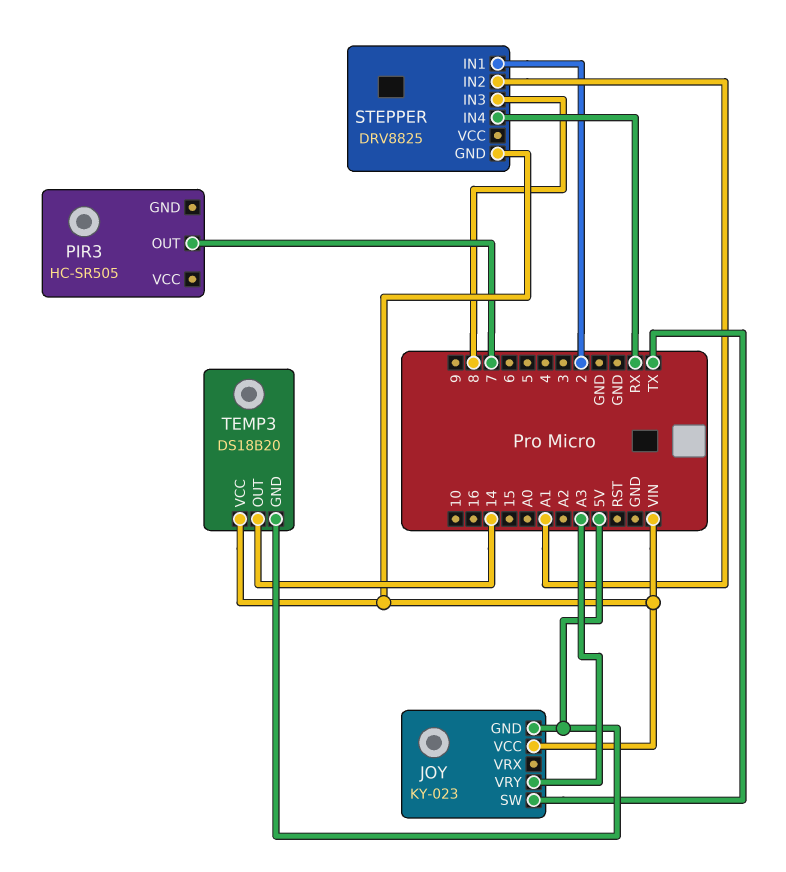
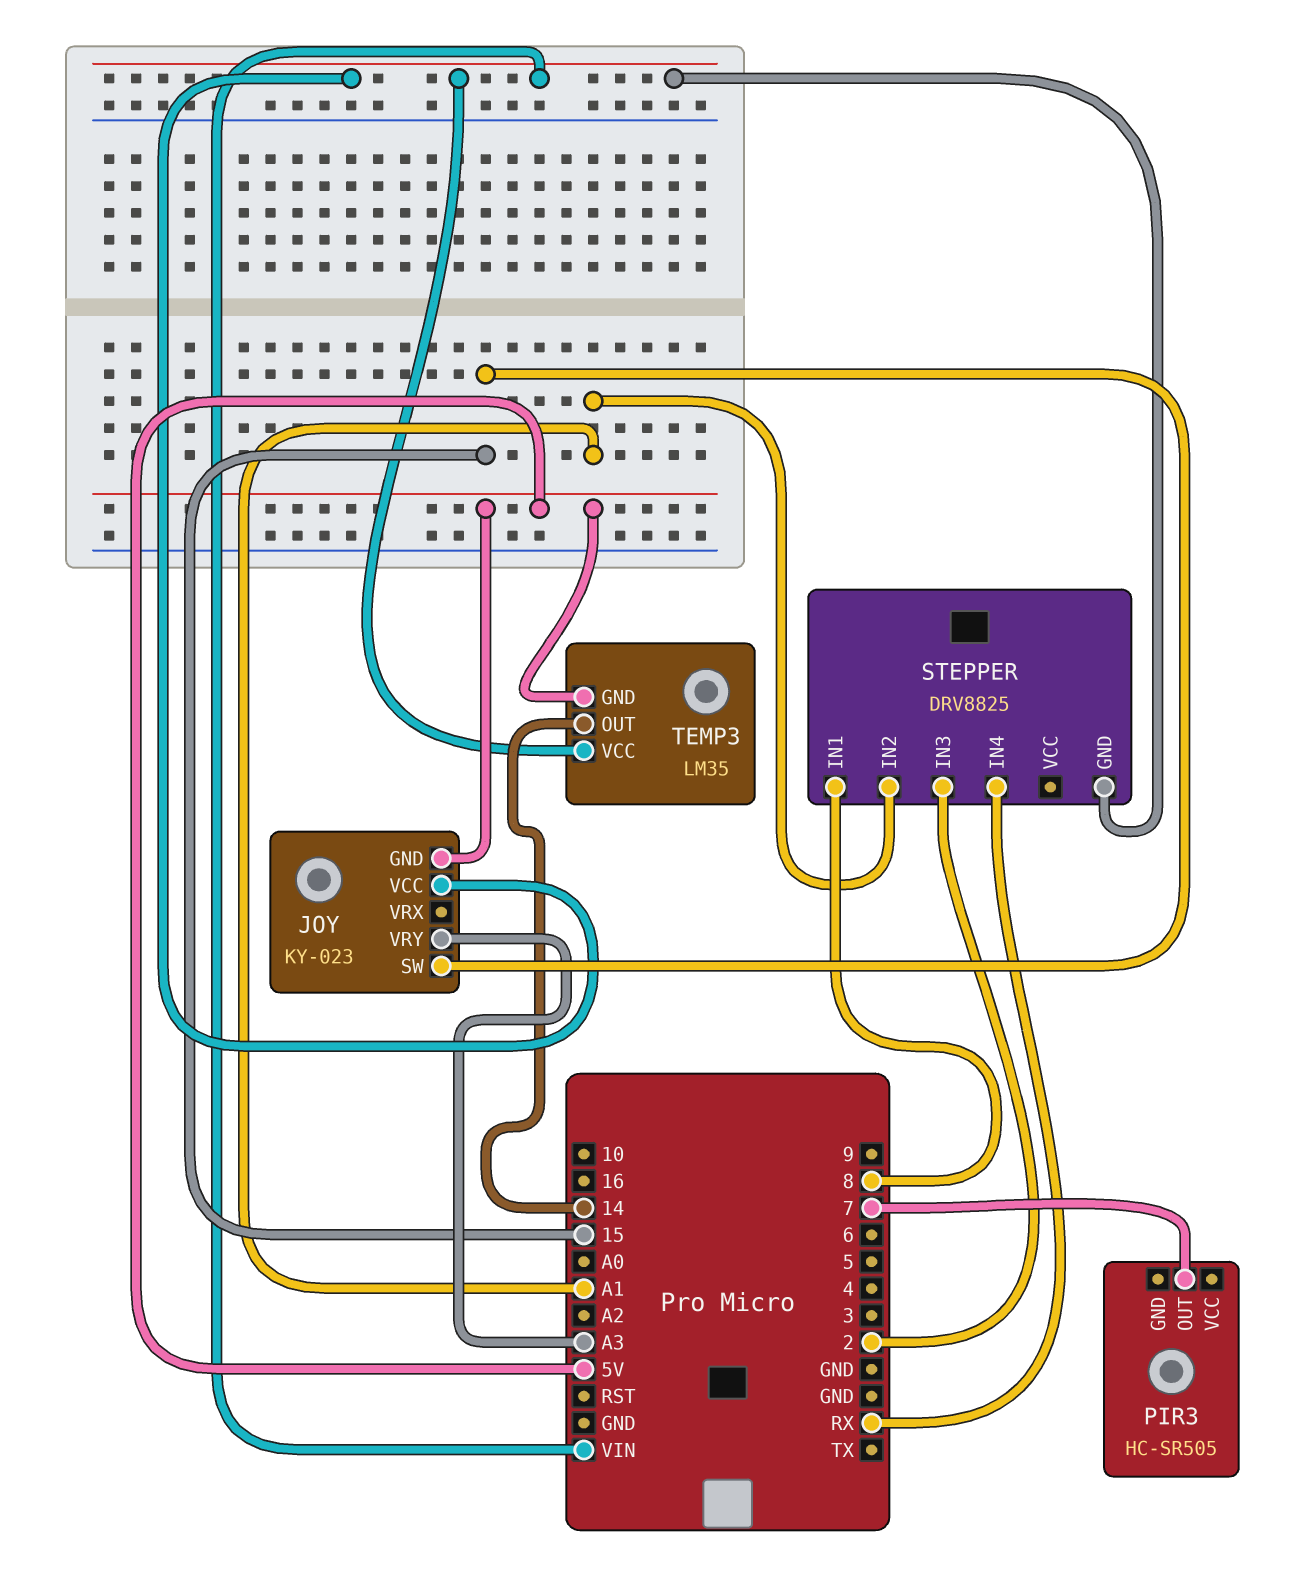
JOY pin SW: TX -> 15
STEPPER pin IN1: 2 -> 8
STEPPER pin IN3: 8 -> 2
TEMP3: DS18B20 -> LM35

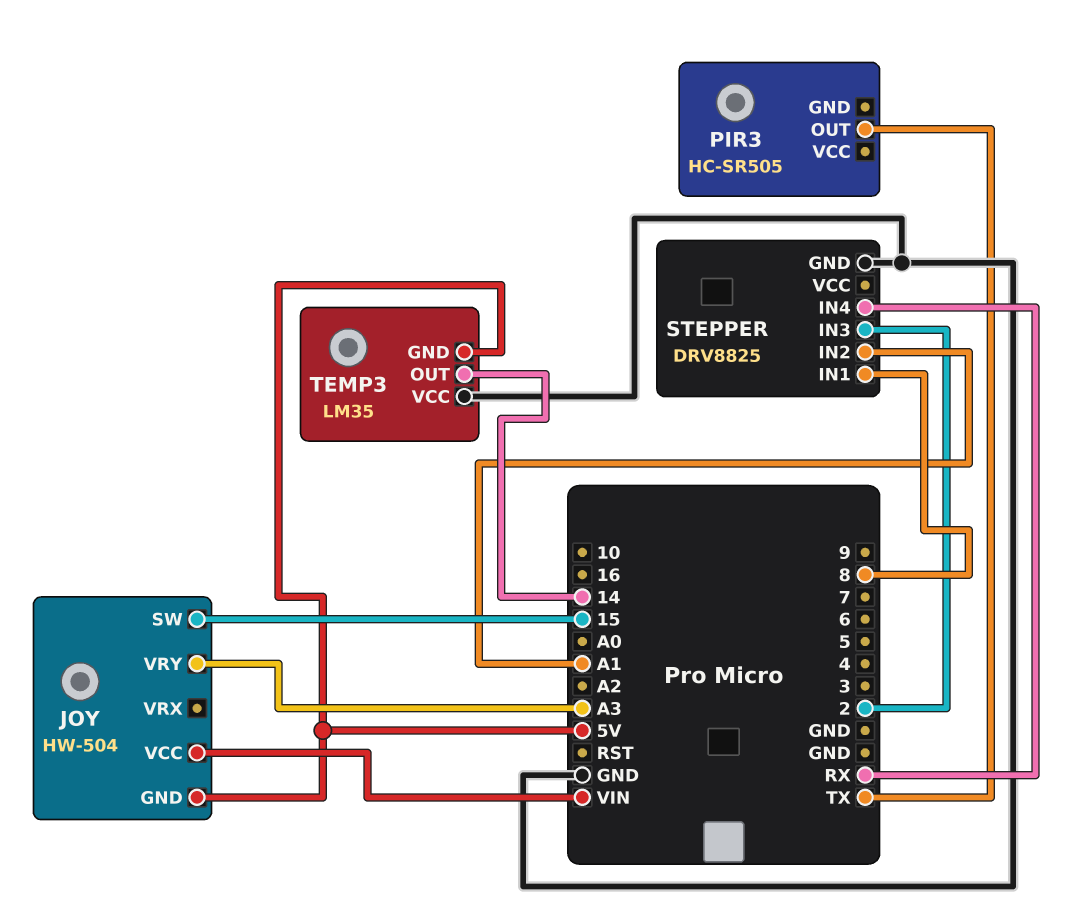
JOY: KY-023 -> HW-504
PIR3 pin OUT: 7 -> TX
STEPPER pin GND: VIN -> GND
TEMP3 pin VCC: VIN -> GND

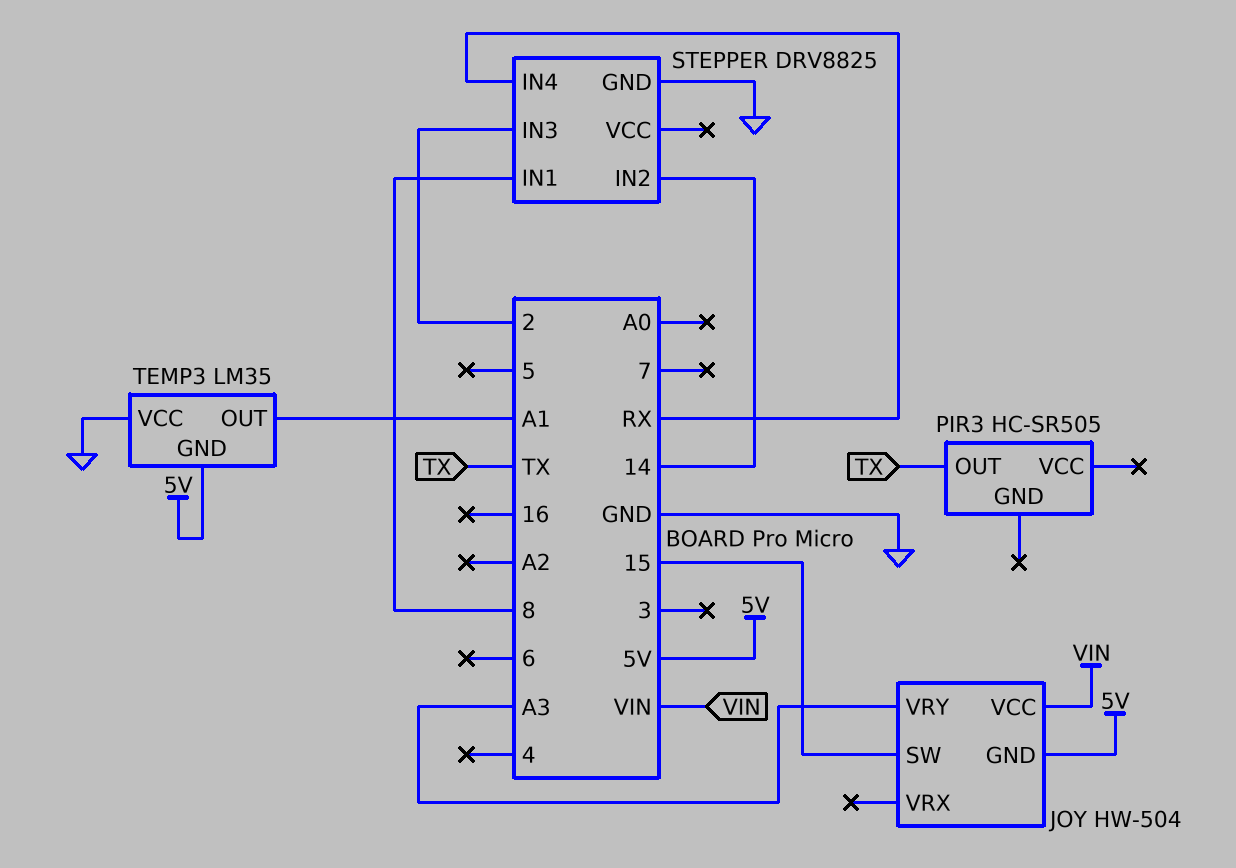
STEPPER pin IN2: A1 -> 14
TEMP3 pin OUT: 14 -> A1

